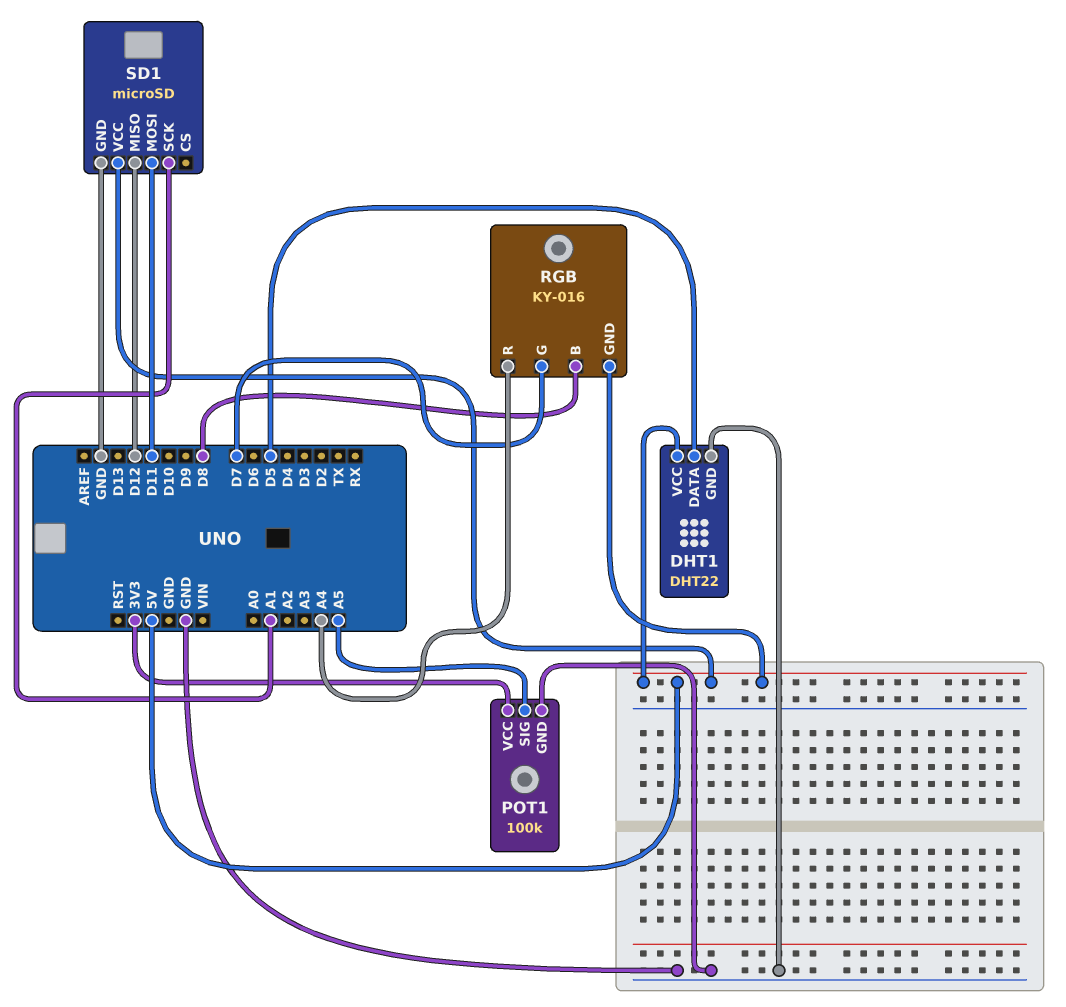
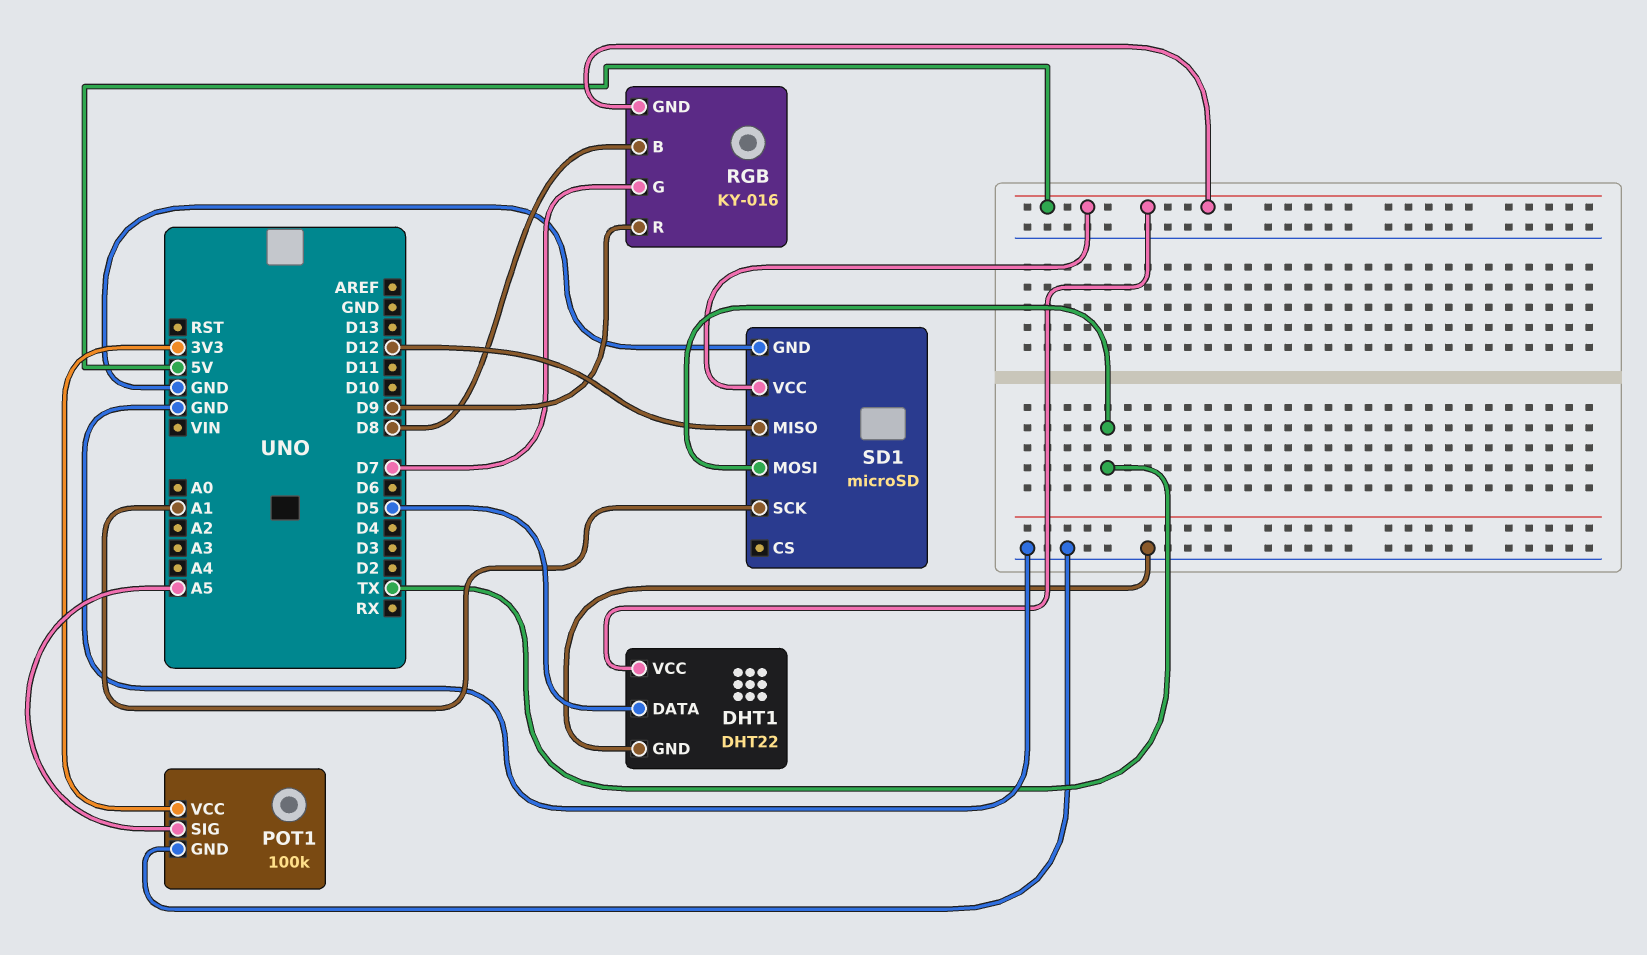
RGB pin R: A4 -> D9
SD1 pin MOSI: D11 -> TX

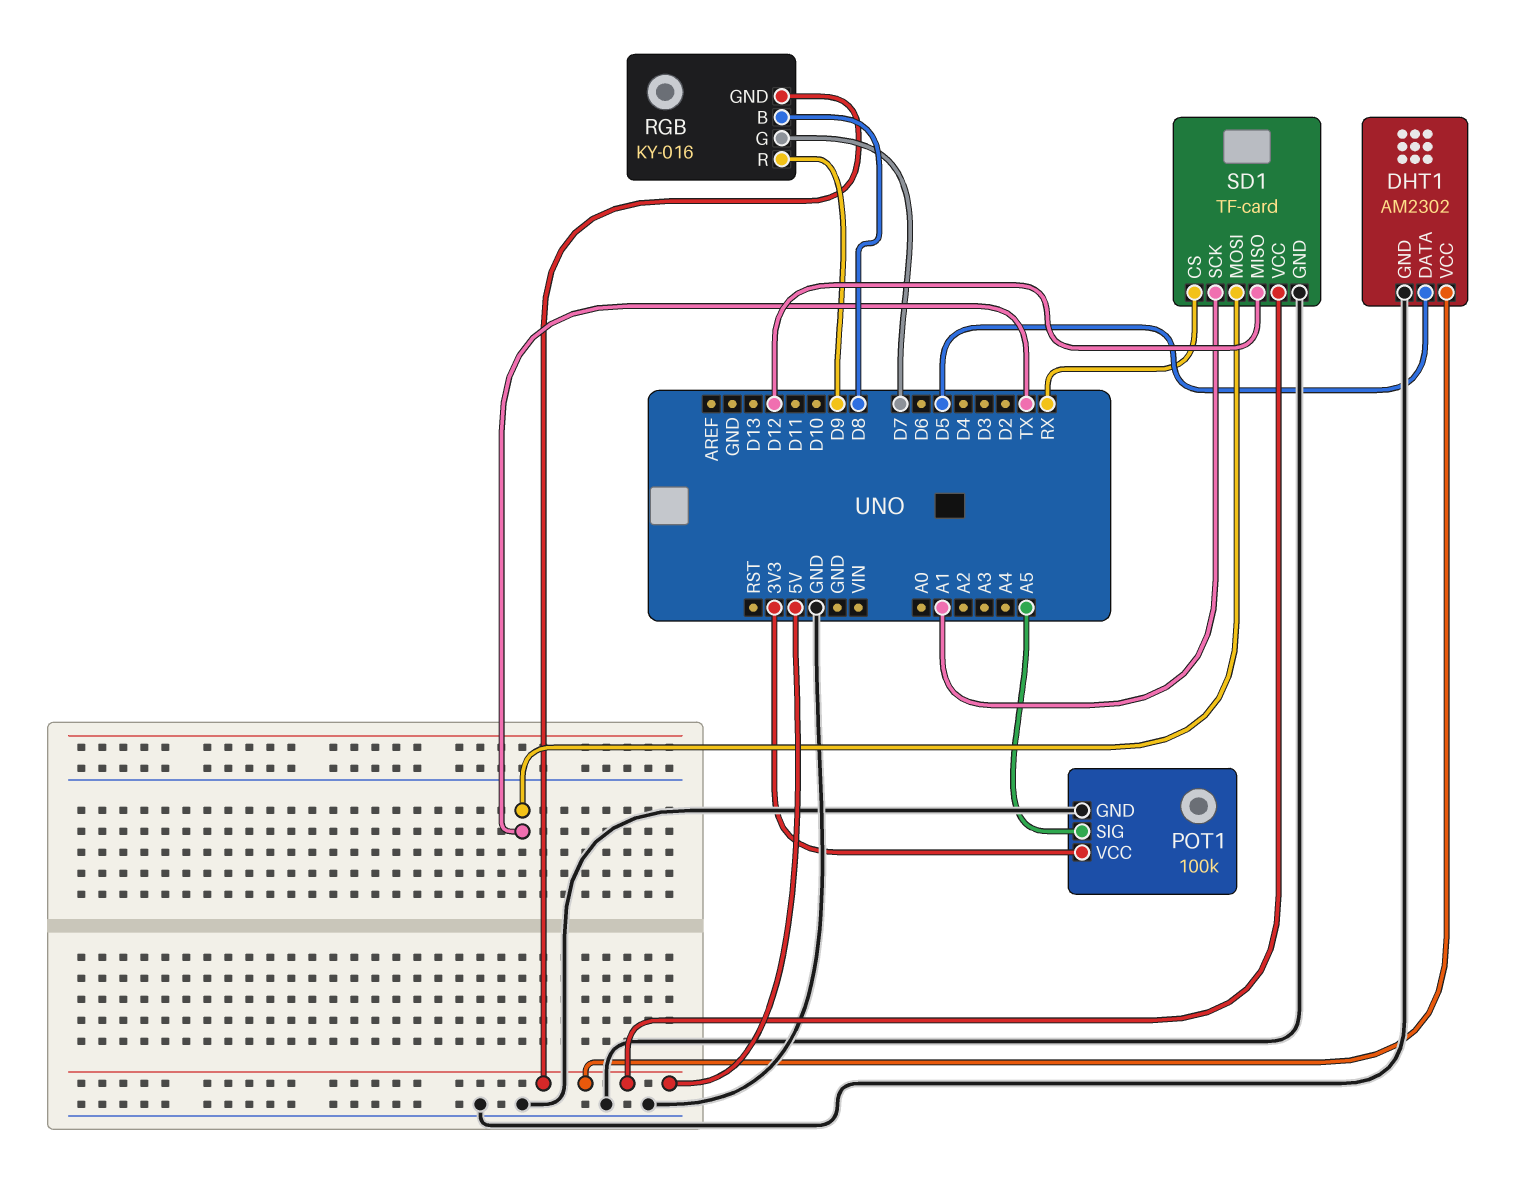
DHT1: DHT22 -> AM2302
SD1: microSD -> TF-card
SD1 pin CS: none -> RX

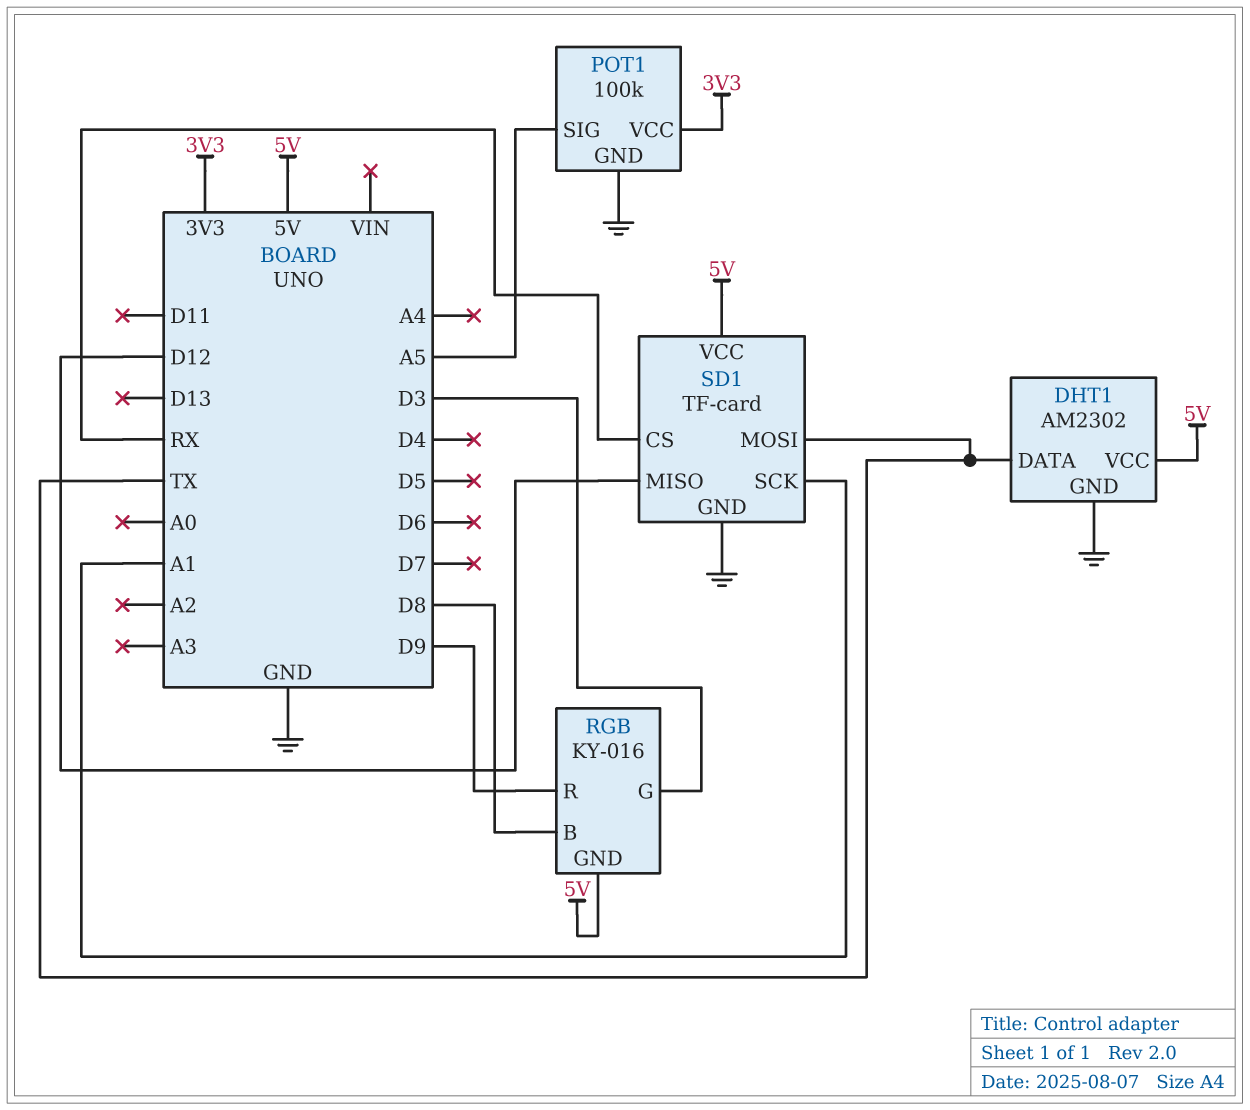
DHT1 pin DATA: D5 -> TX
RGB pin G: D7 -> D3

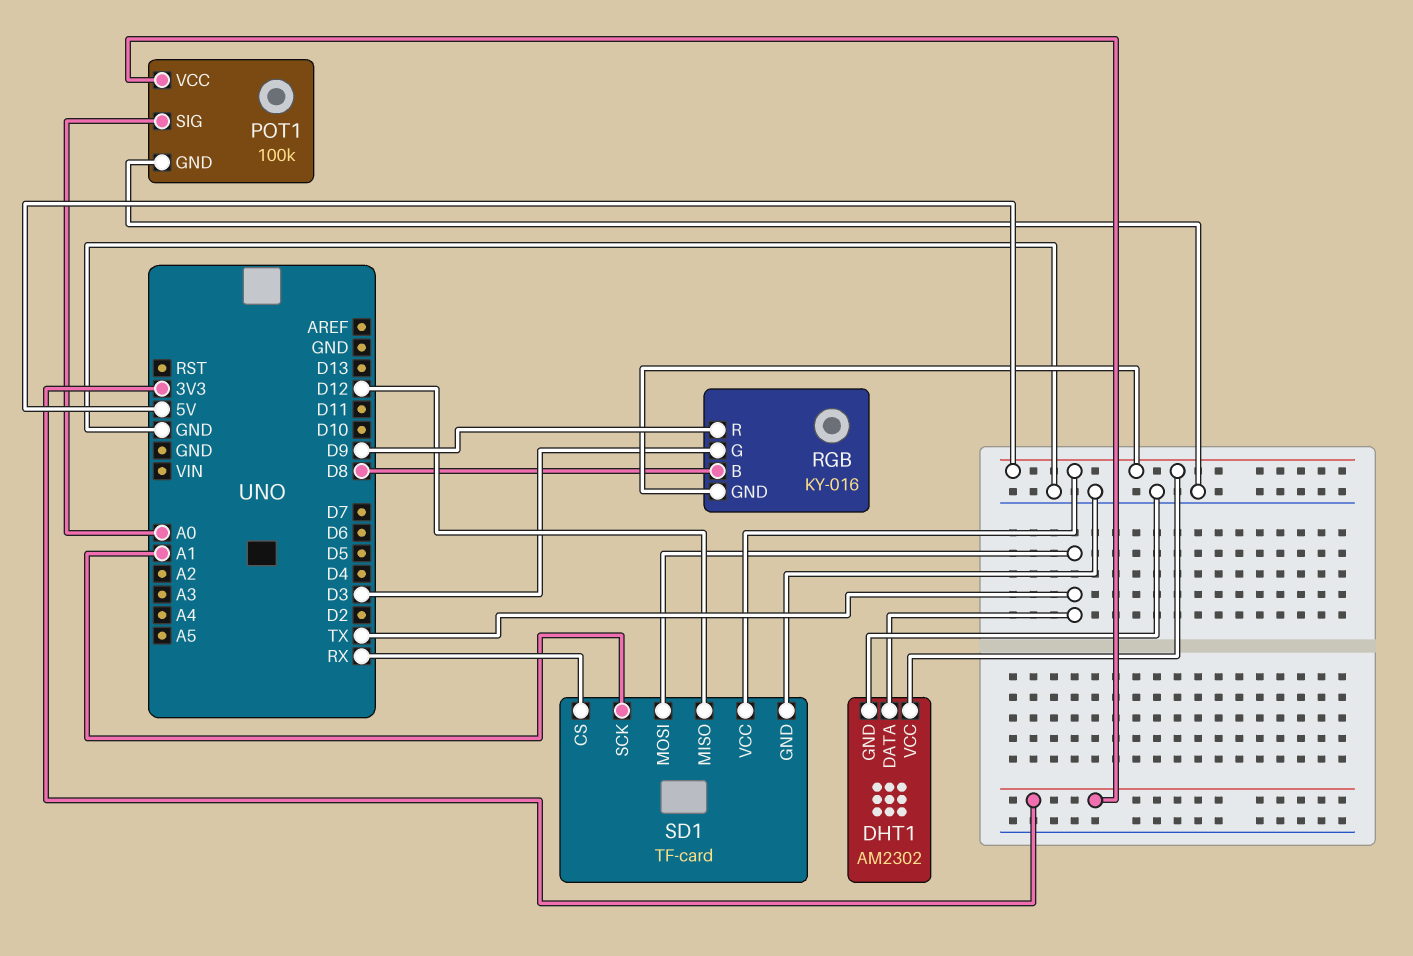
POT1 pin SIG: A5 -> A0

